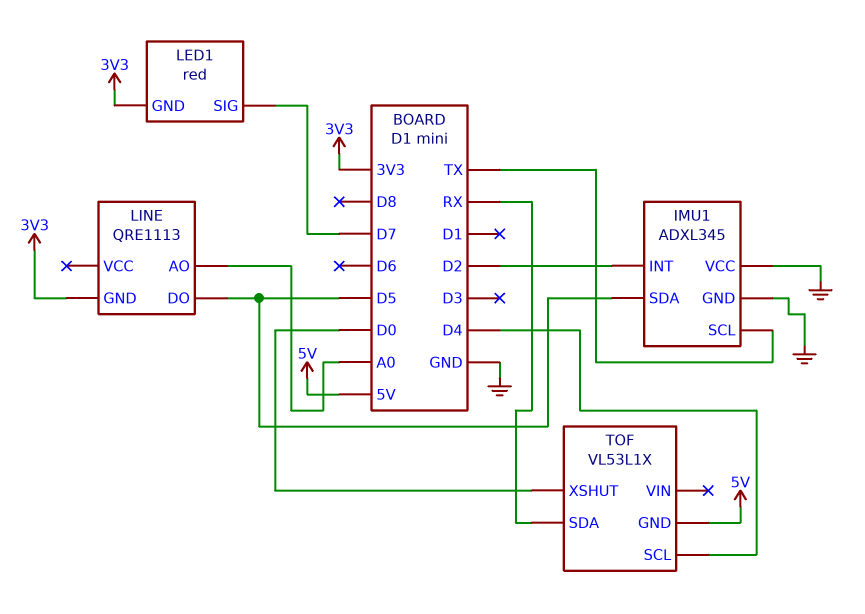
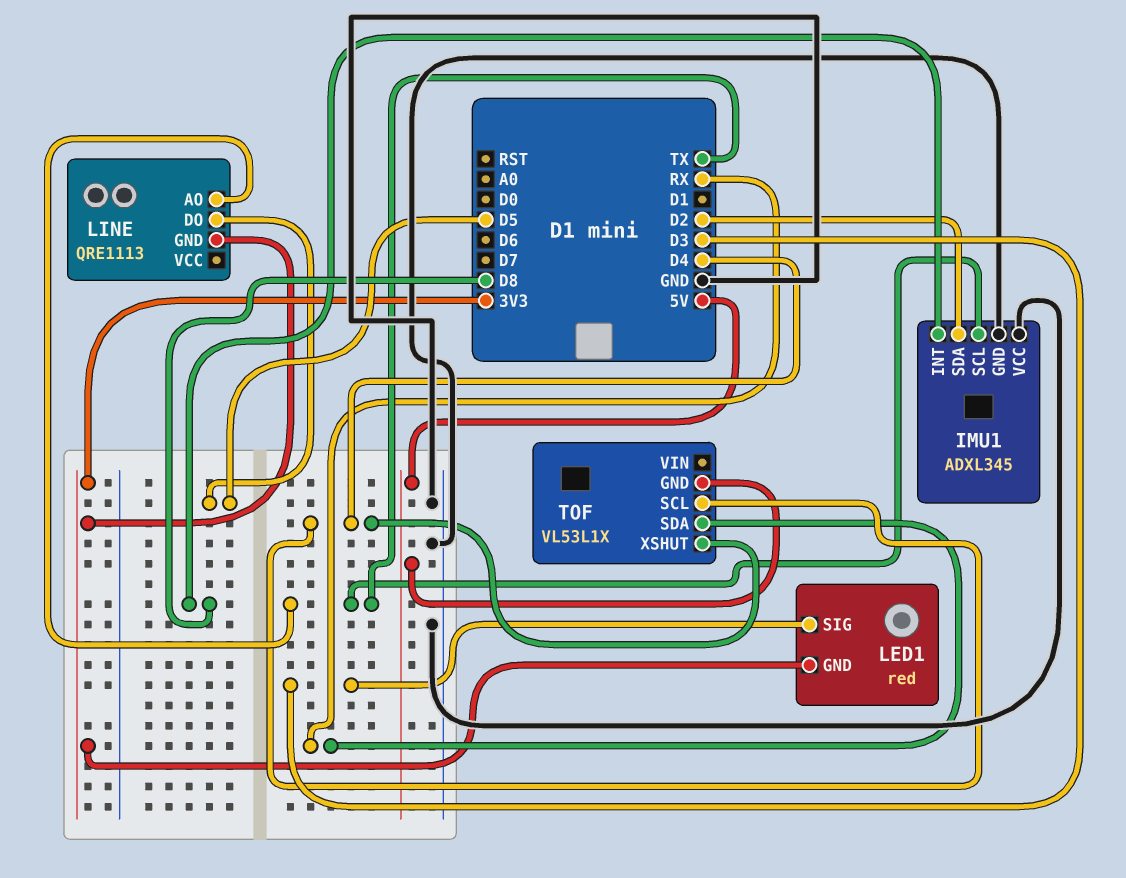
IMU1 pin INT: D2 -> D8
IMU1 pin SDA: D5 -> D2
LED1 pin SIG: D7 -> D3
LINE pin AO: A0 -> TX
TOF pin XSHUT: D0 -> D4

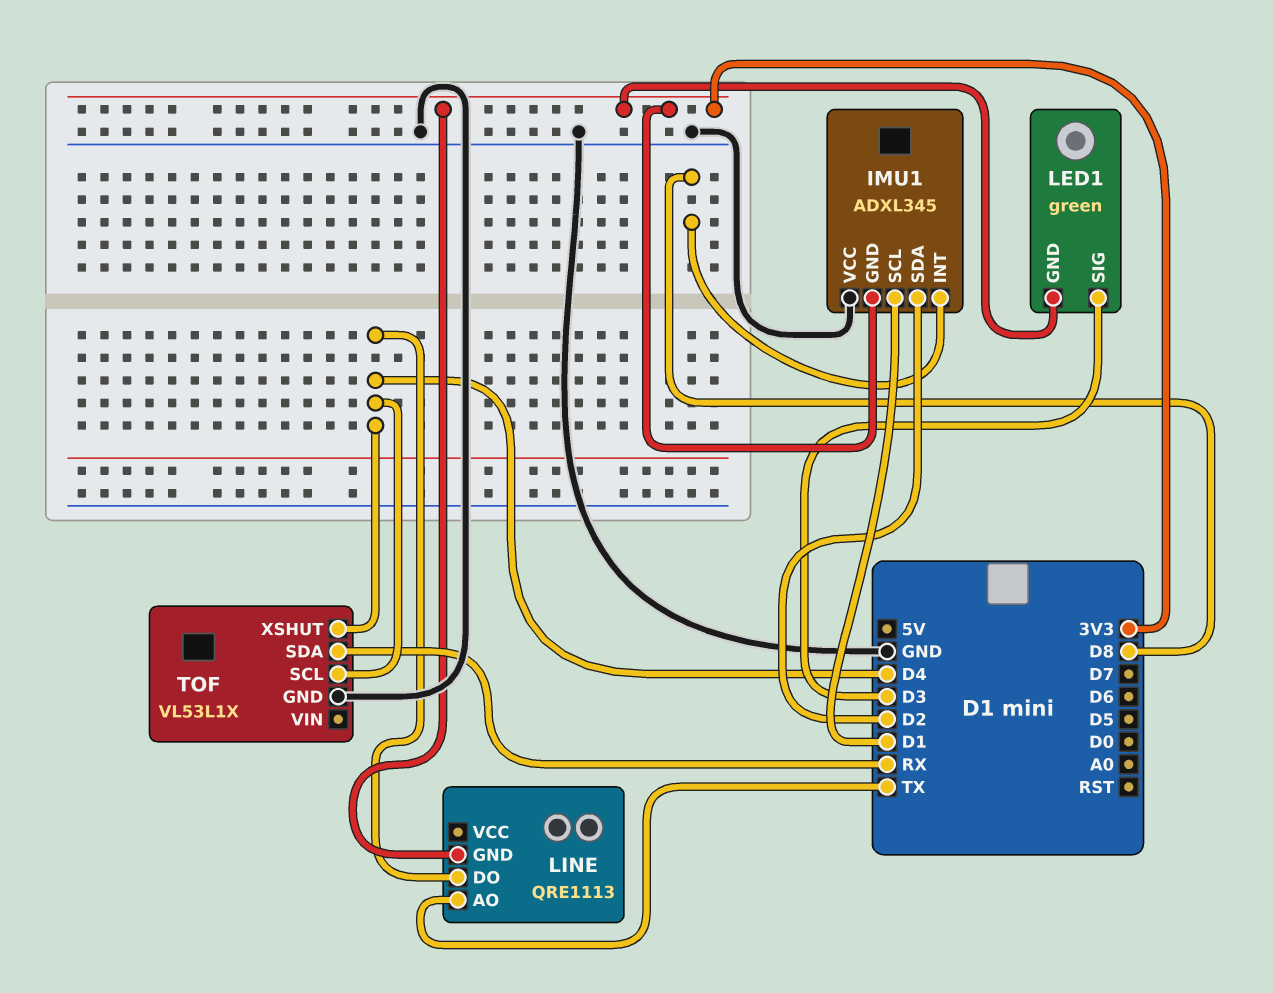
IMU1 pin GND: GND -> 3V3
IMU1 pin SCL: TX -> D1
LED1: red -> green
LINE pin DO: D5 -> D4
TOF pin GND: 5V -> GND

